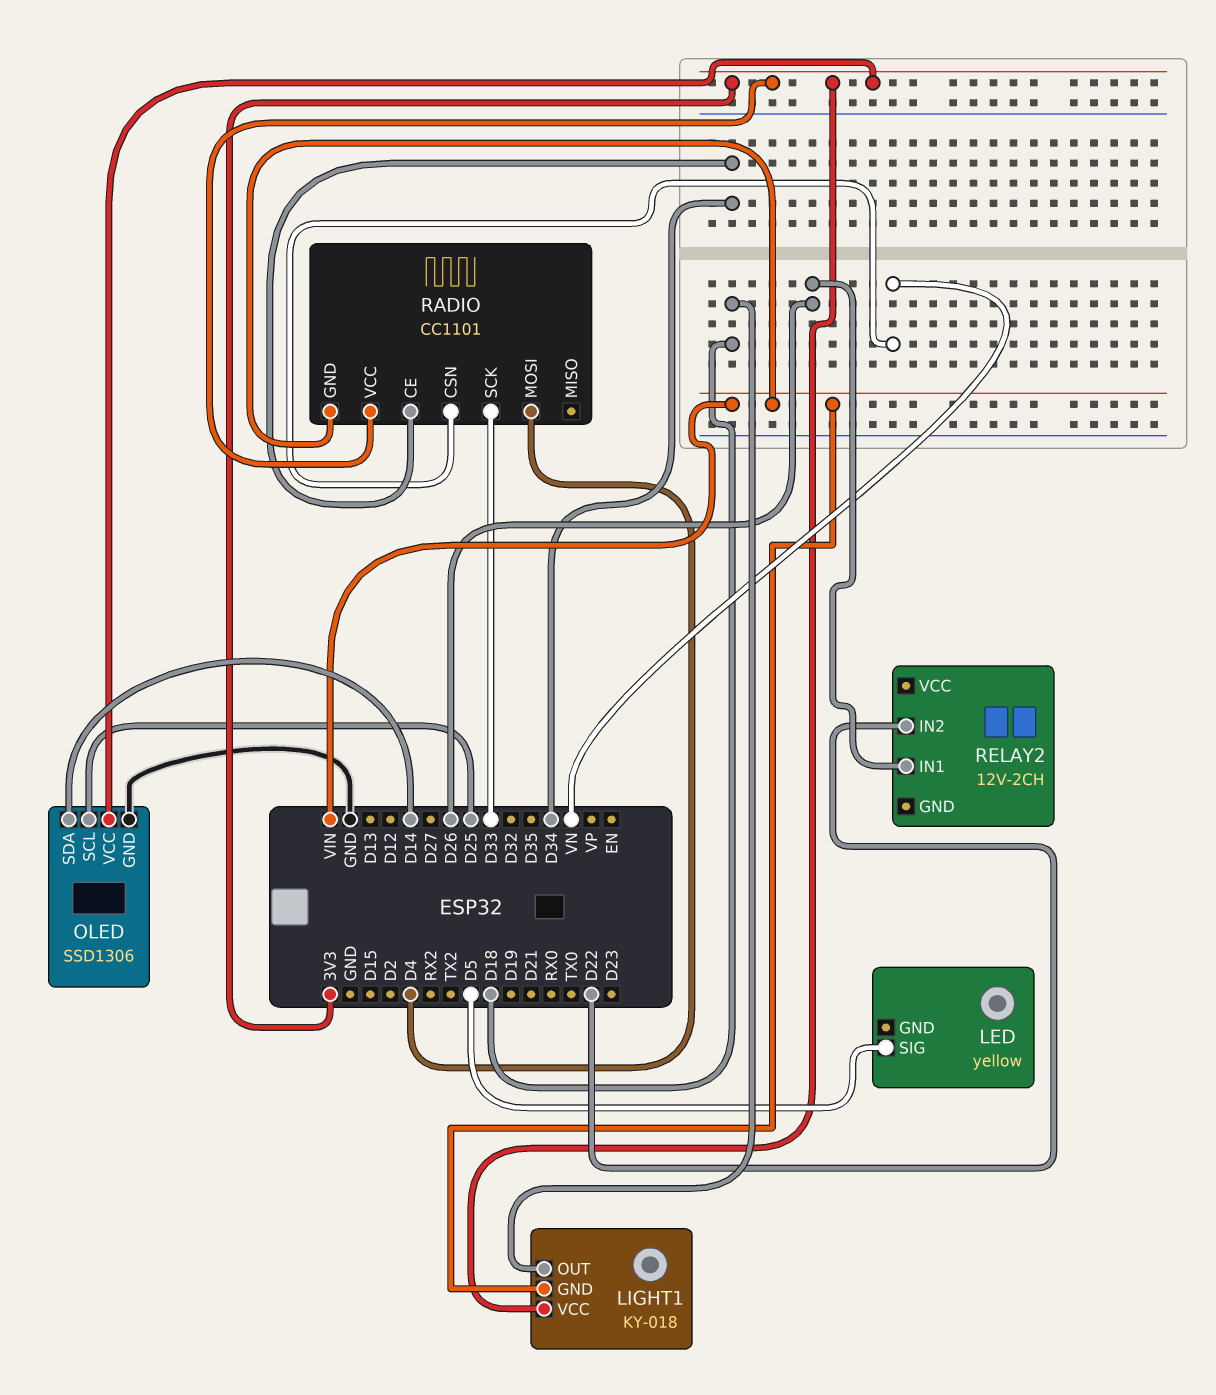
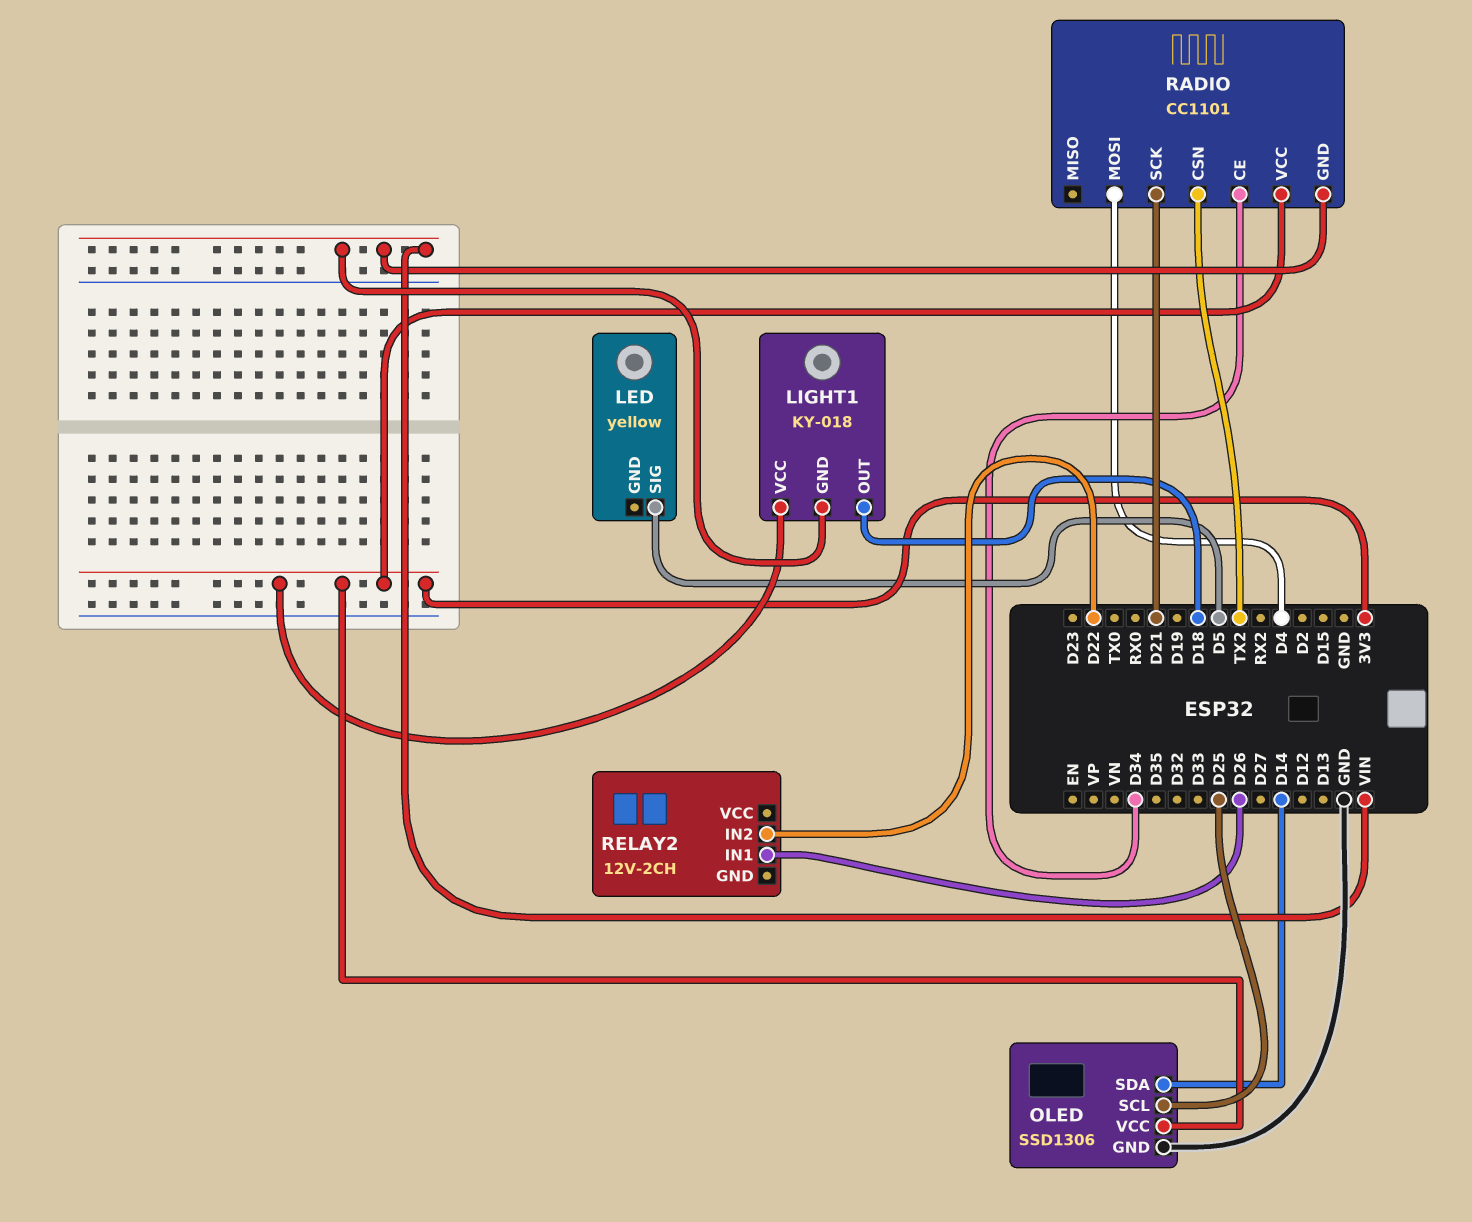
RADIO pin CSN: VN -> TX2
RADIO pin SCK: D33 -> D21

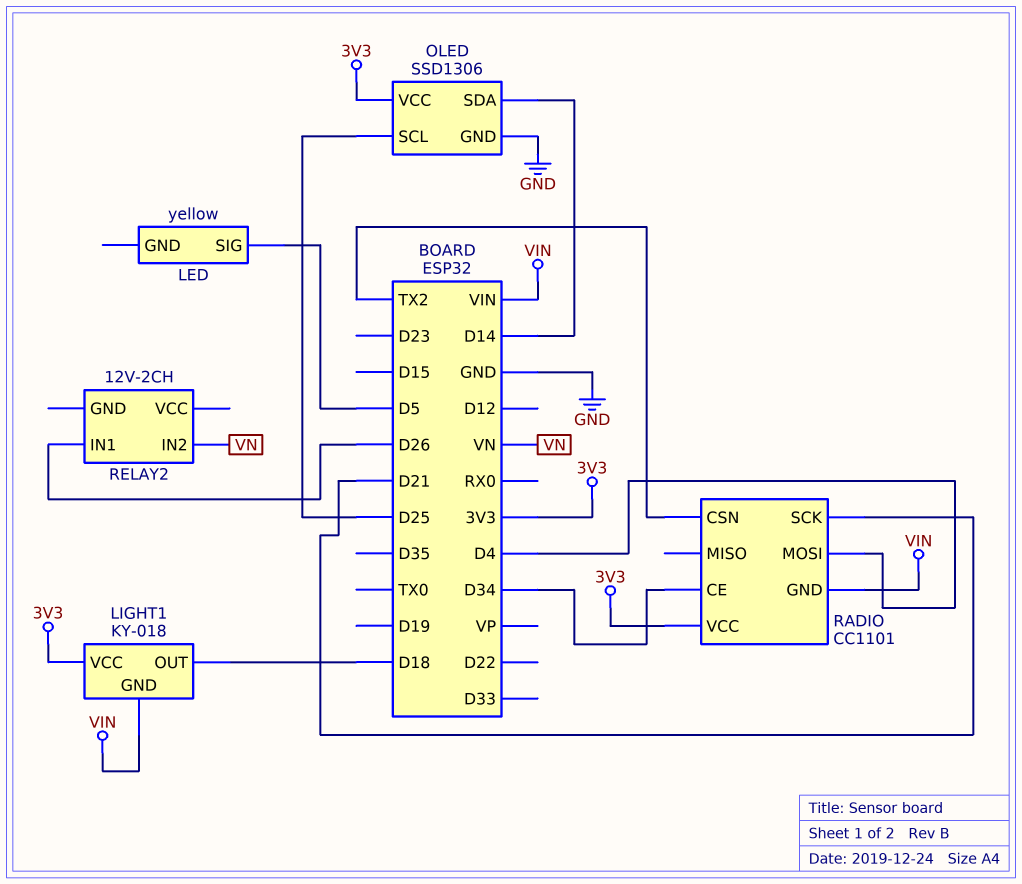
RELAY2 pin IN2: D22 -> VN

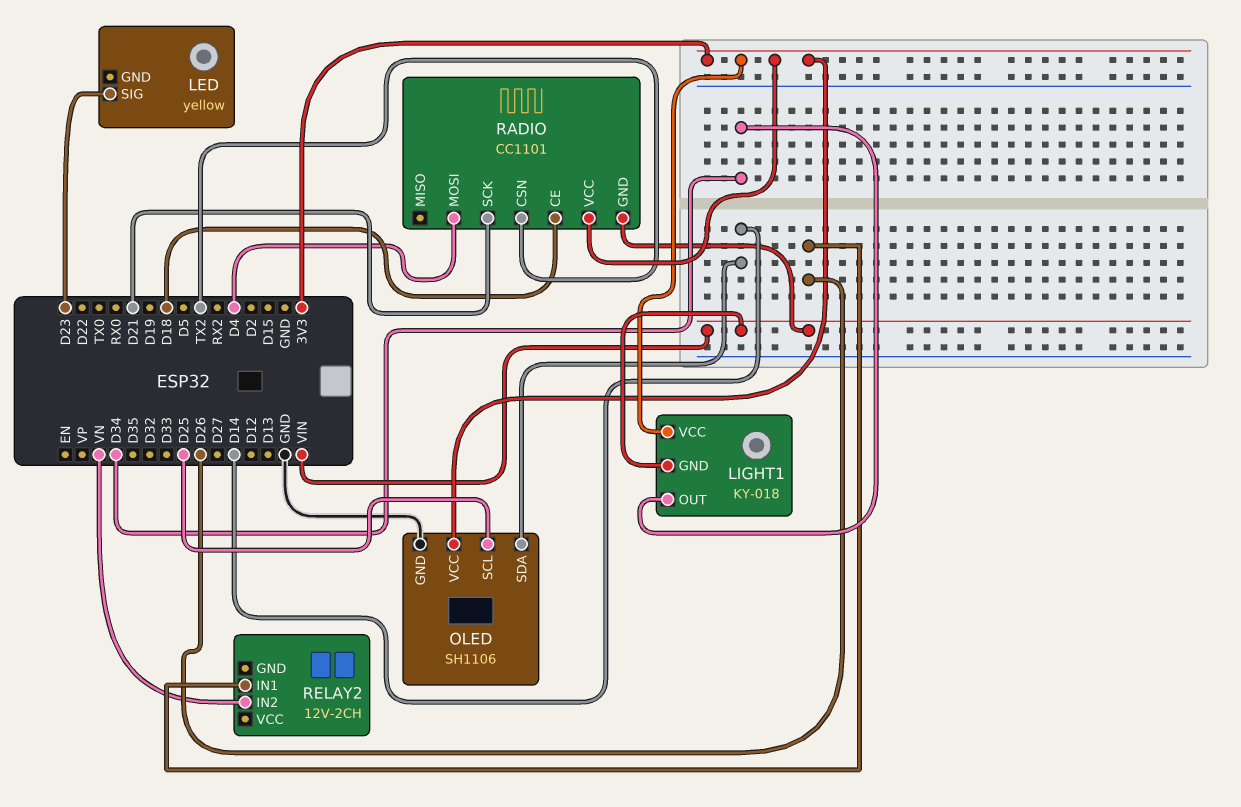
LED pin SIG: D5 -> D23
LIGHT1 pin OUT: D18 -> D34
OLED: SSD1306 -> SH1106
RADIO pin CE: D34 -> D18

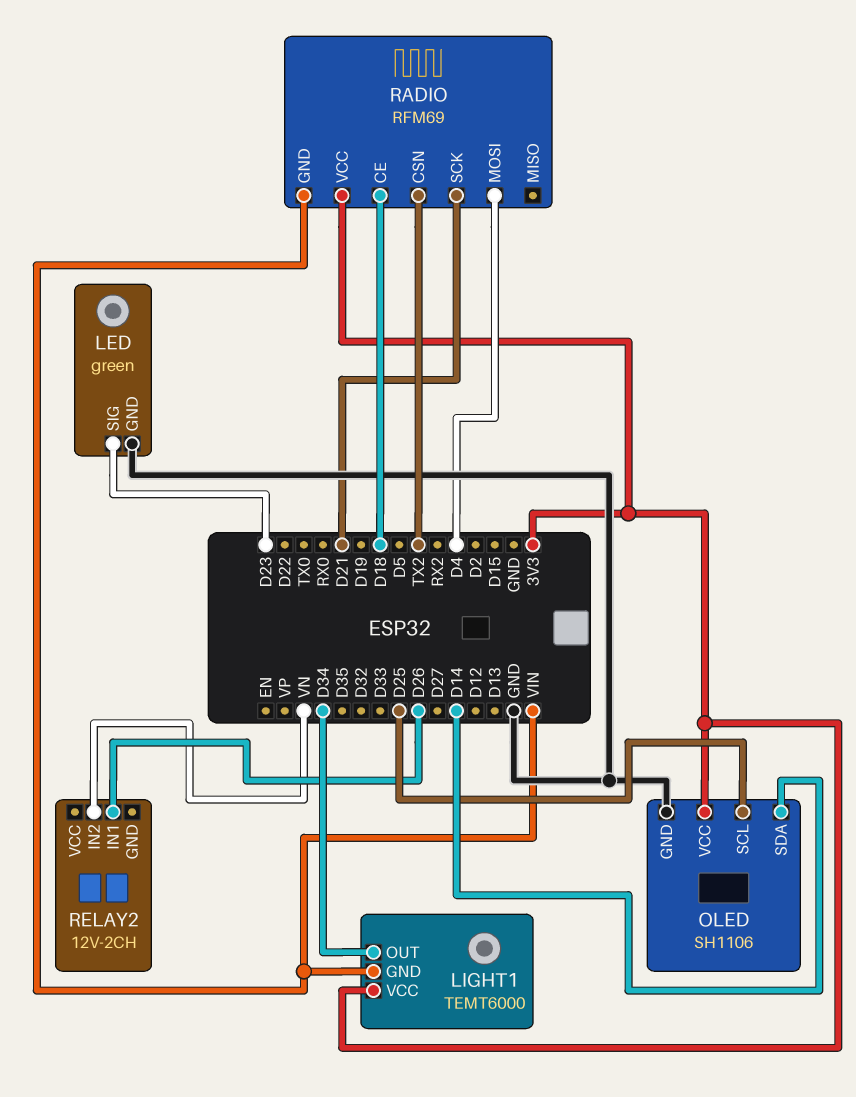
LED: yellow -> green
LED pin GND: none -> GND
LIGHT1: KY-018 -> TEMT6000
RADIO: CC1101 -> RFM69

